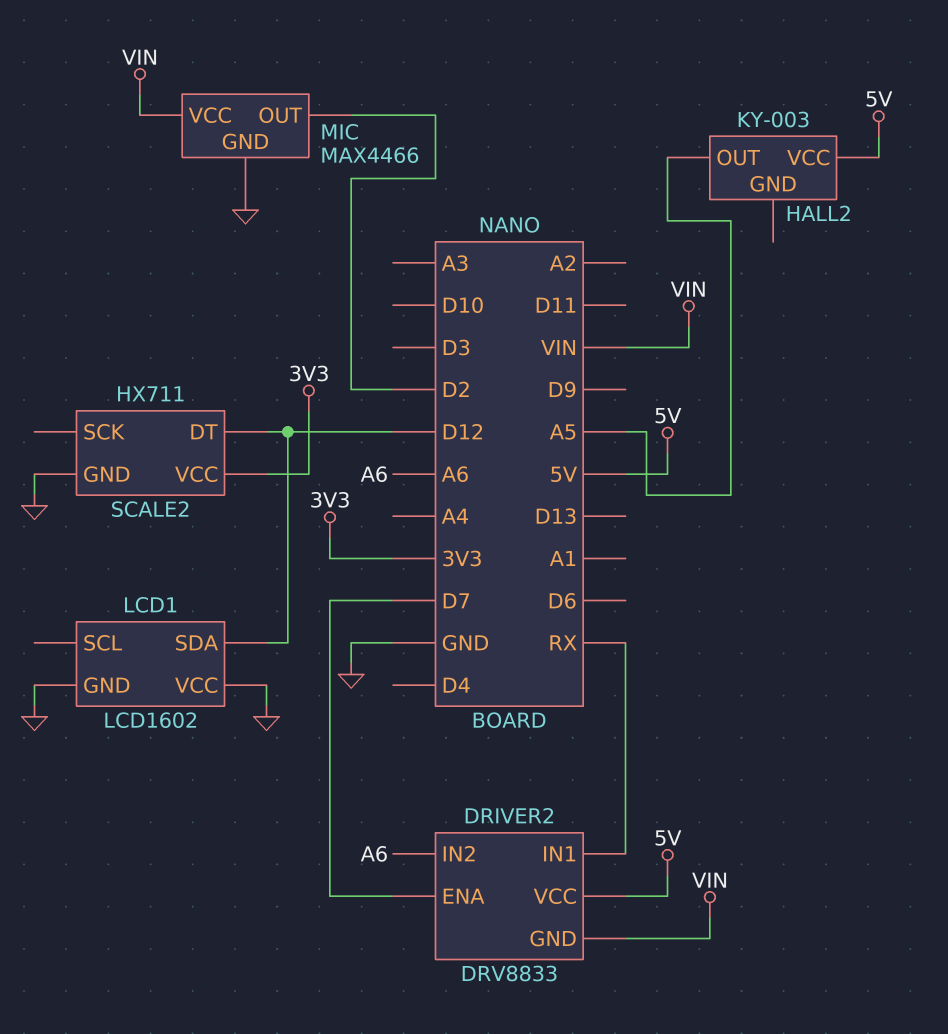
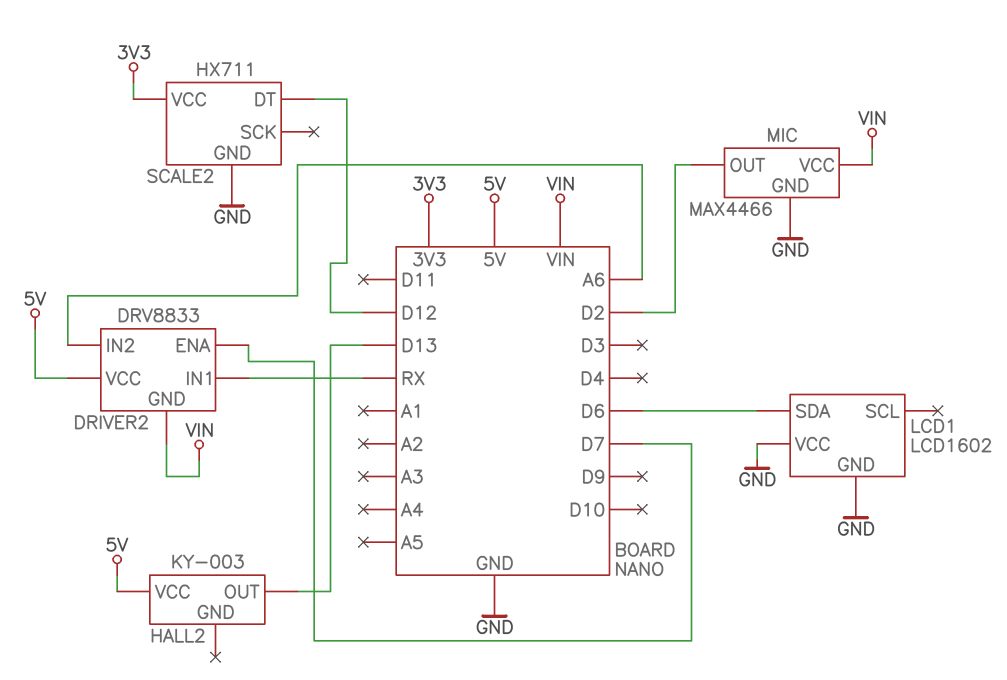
HALL2 pin OUT: A5 -> D13
LCD1 pin SDA: D12 -> D6

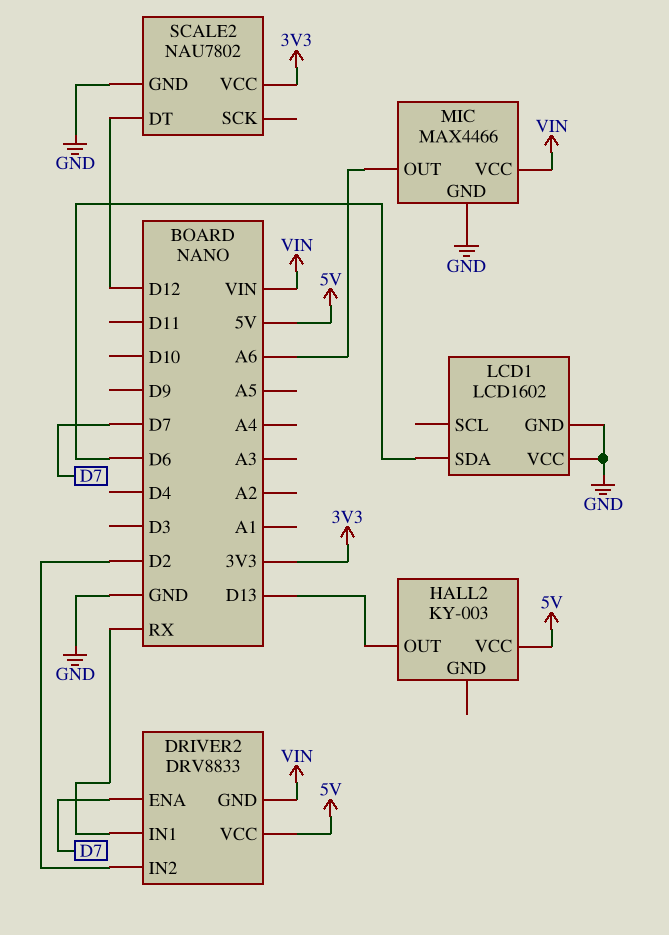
DRIVER2 pin IN2: A6 -> D2
MIC pin OUT: D2 -> A6
SCALE2: HX711 -> NAU7802

